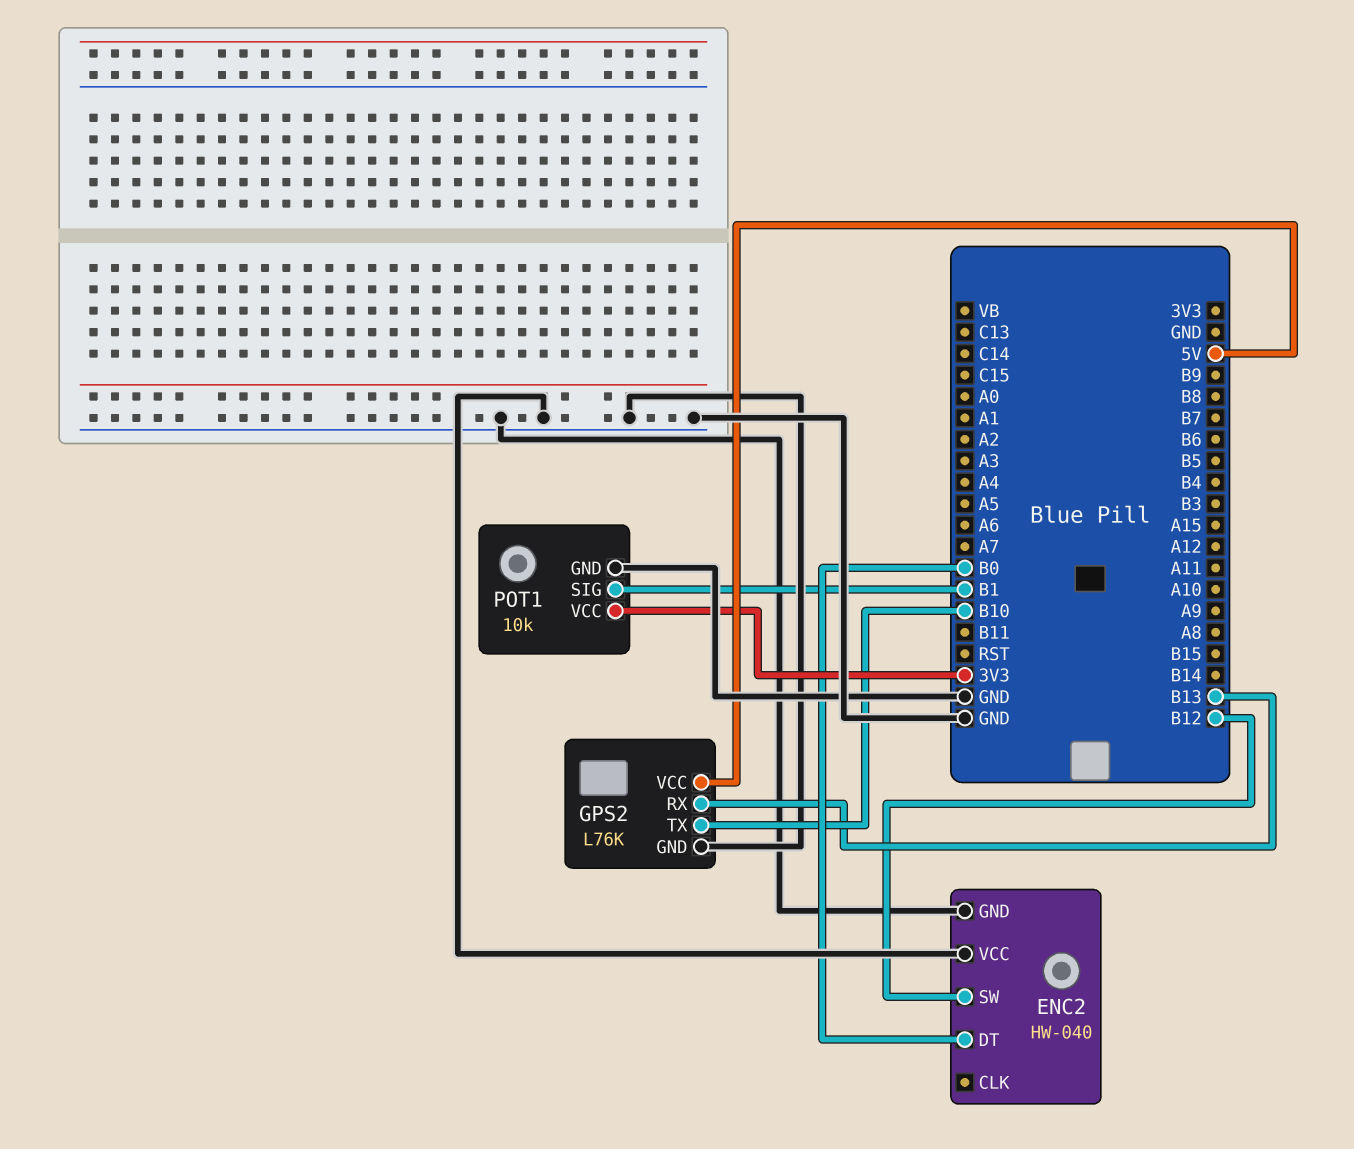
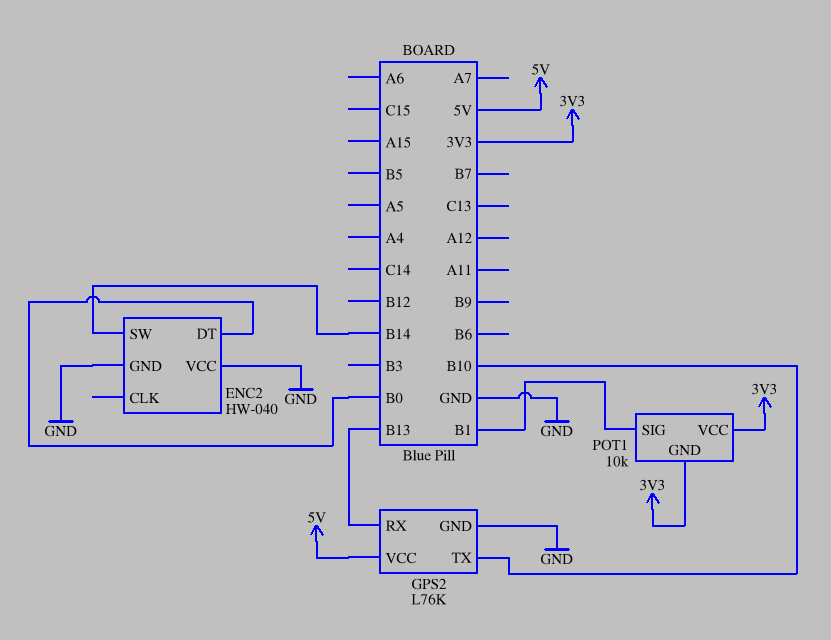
ENC2 pin SW: B12 -> B14
POT1 pin GND: GND -> 3V3

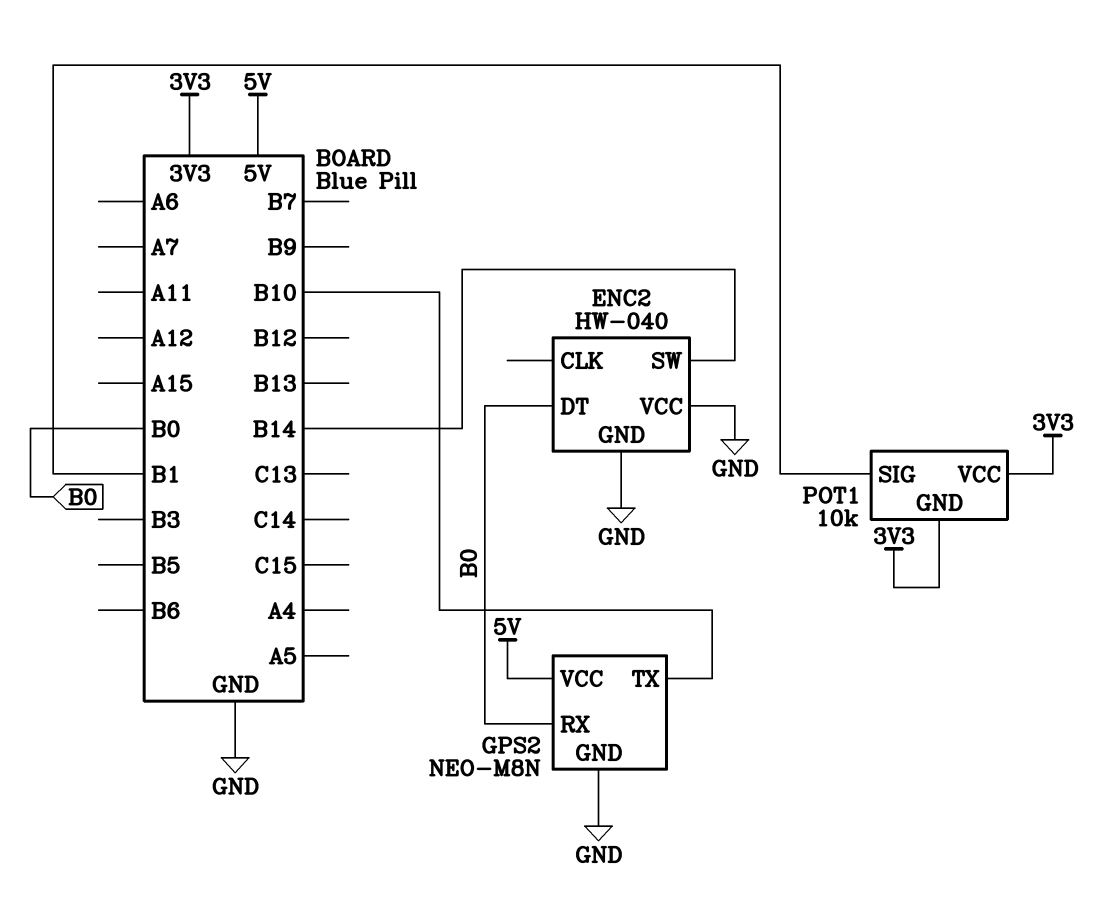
GPS2: L76K -> NEO-M8N
GPS2 pin RX: B13 -> B0

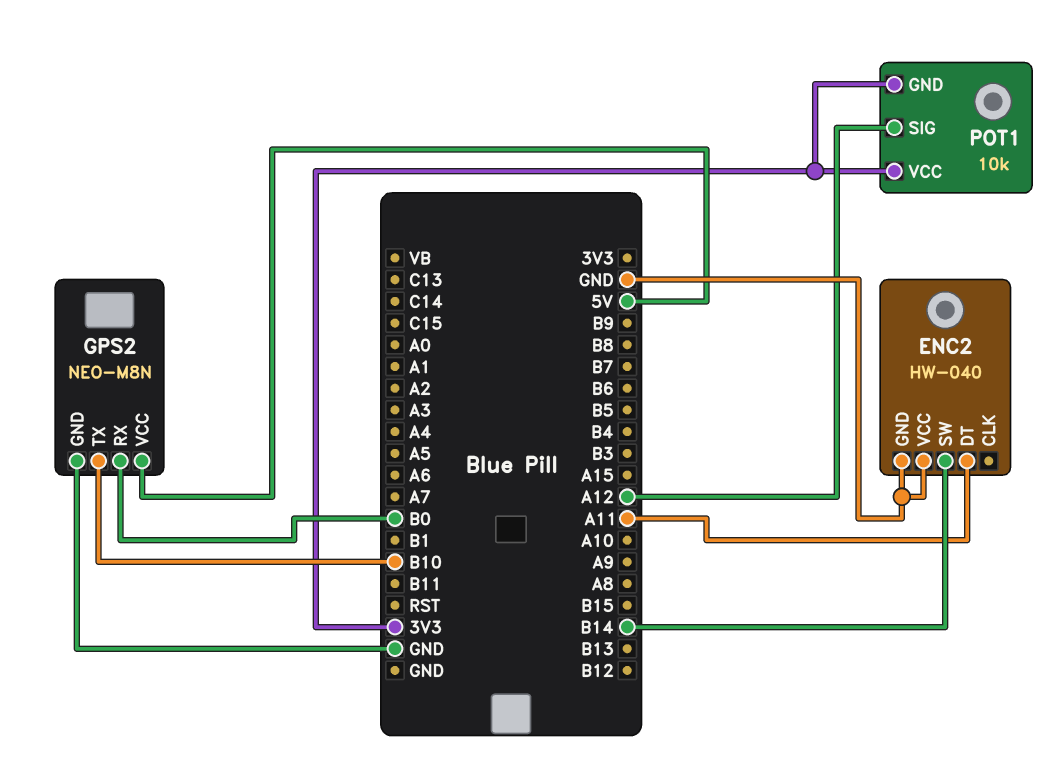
ENC2 pin DT: B0 -> A11
POT1 pin SIG: B1 -> A12

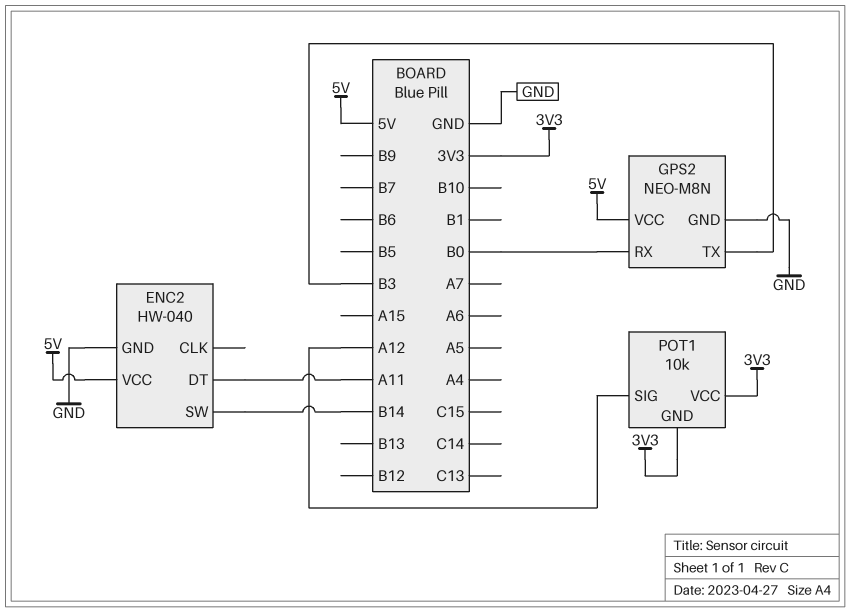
ENC2 pin VCC: GND -> 5V
GPS2 pin TX: B10 -> B3

